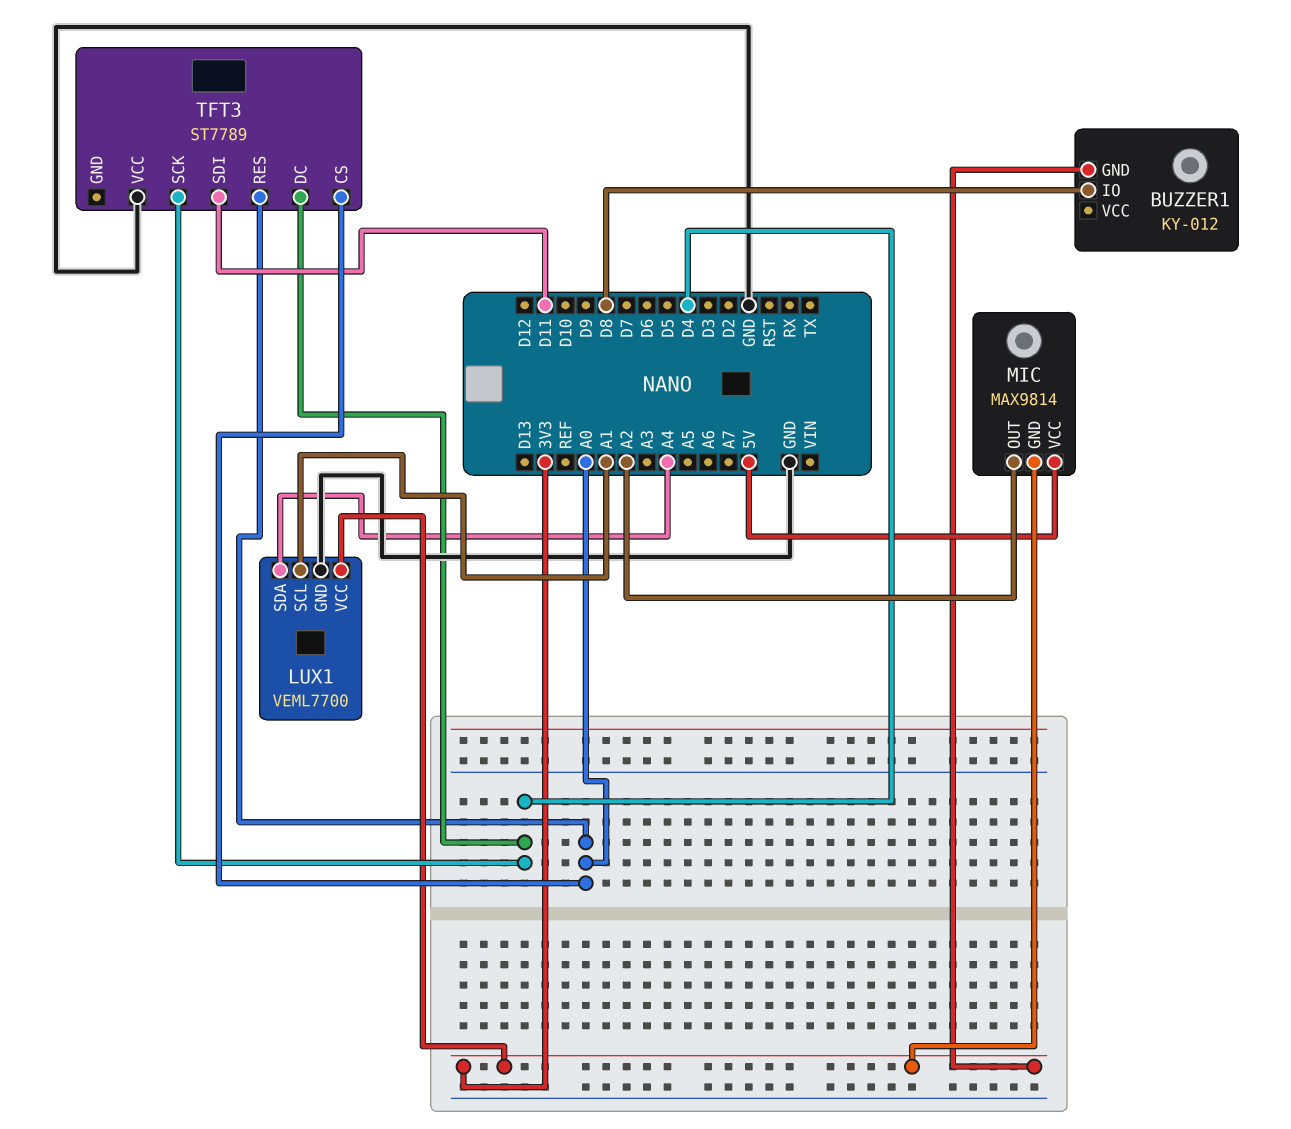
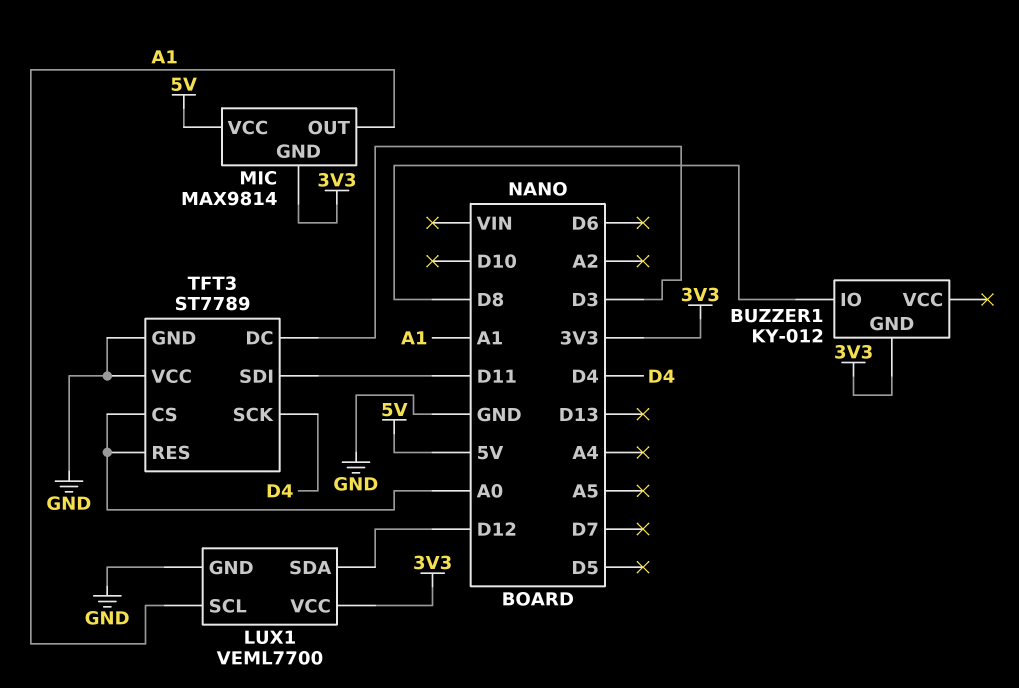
LUX1 pin SDA: A4 -> D12
MIC pin OUT: A2 -> A1
TFT3 pin DC: D4 -> D3
TFT3 pin GND: none -> GND

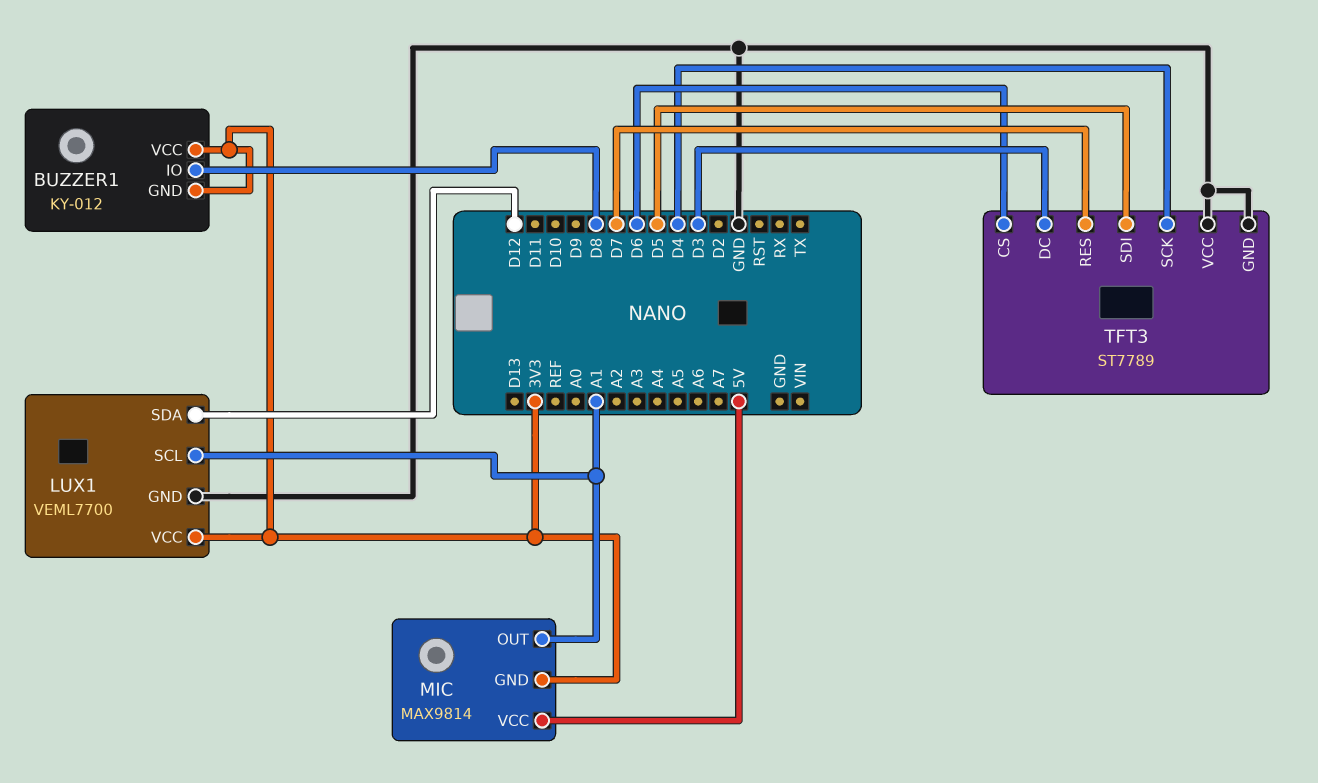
BUZZER1 pin VCC: none -> 3V3
TFT3 pin CS: A0 -> D6
TFT3 pin RES: A0 -> D7
TFT3 pin SDI: D11 -> D5

